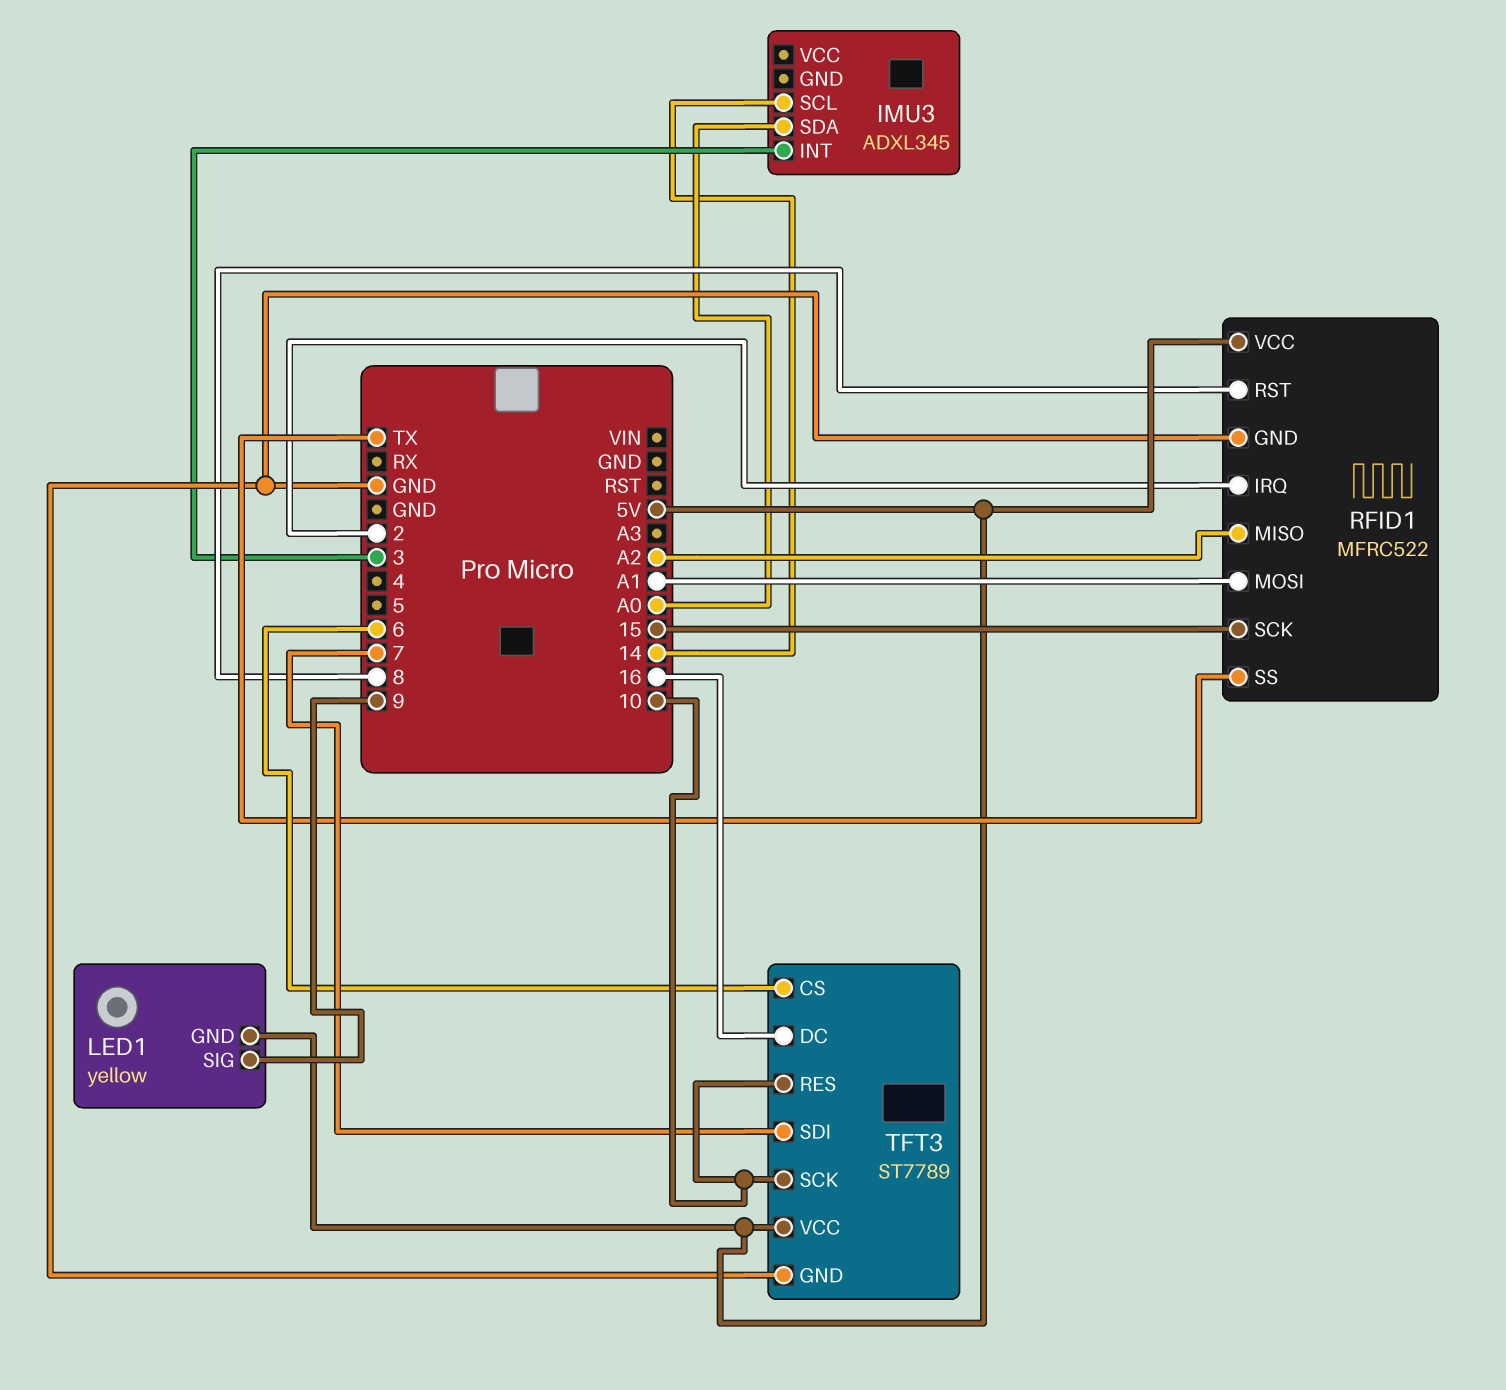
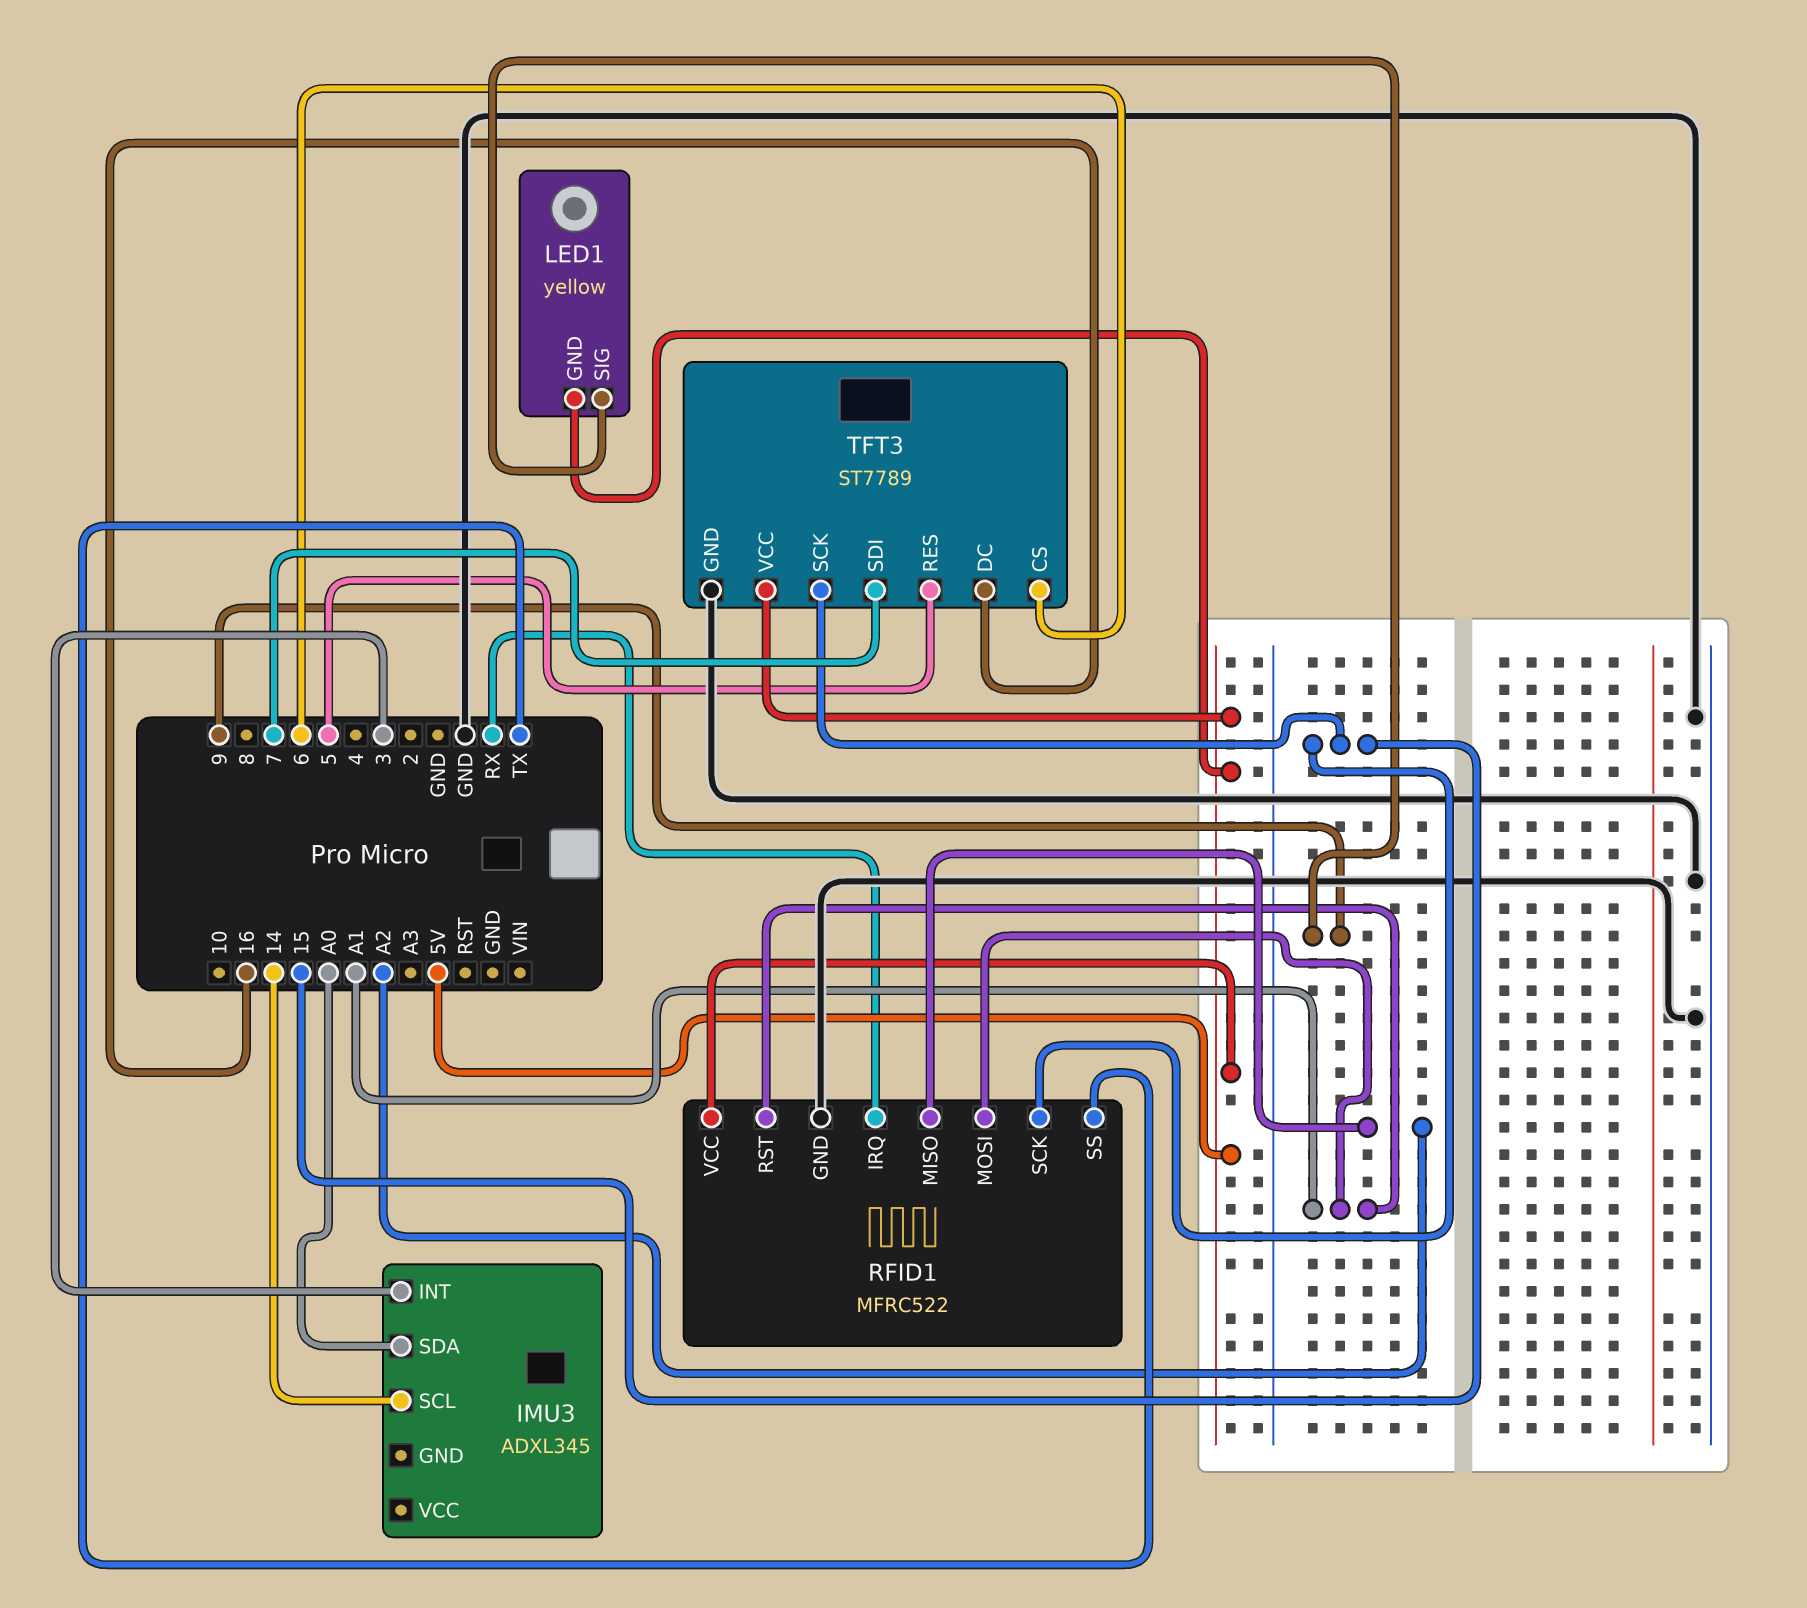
RFID1 pin IRQ: 2 -> RX
RFID1 pin RST: 8 -> A1
TFT3 pin RES: 10 -> 5
TFT3 pin SCK: 10 -> 15

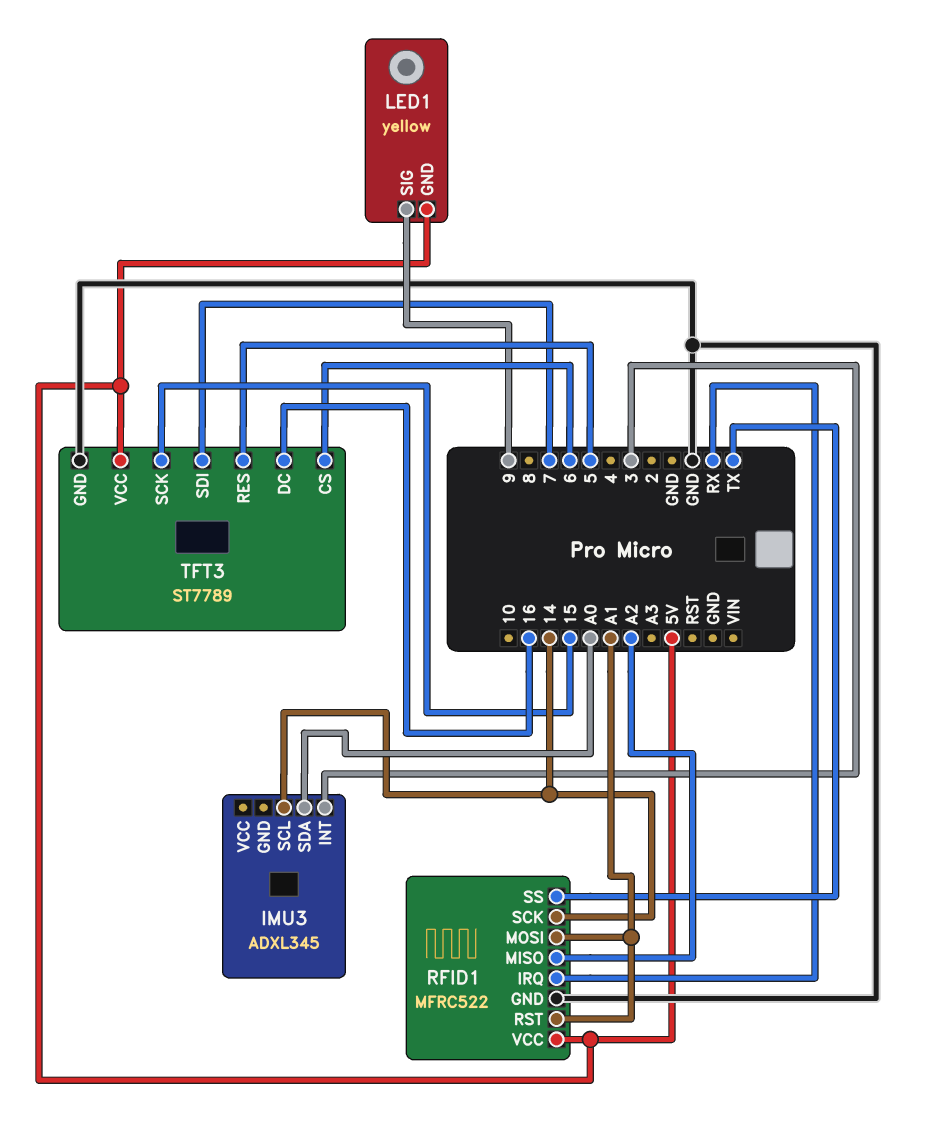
RFID1 pin SCK: 15 -> 14

